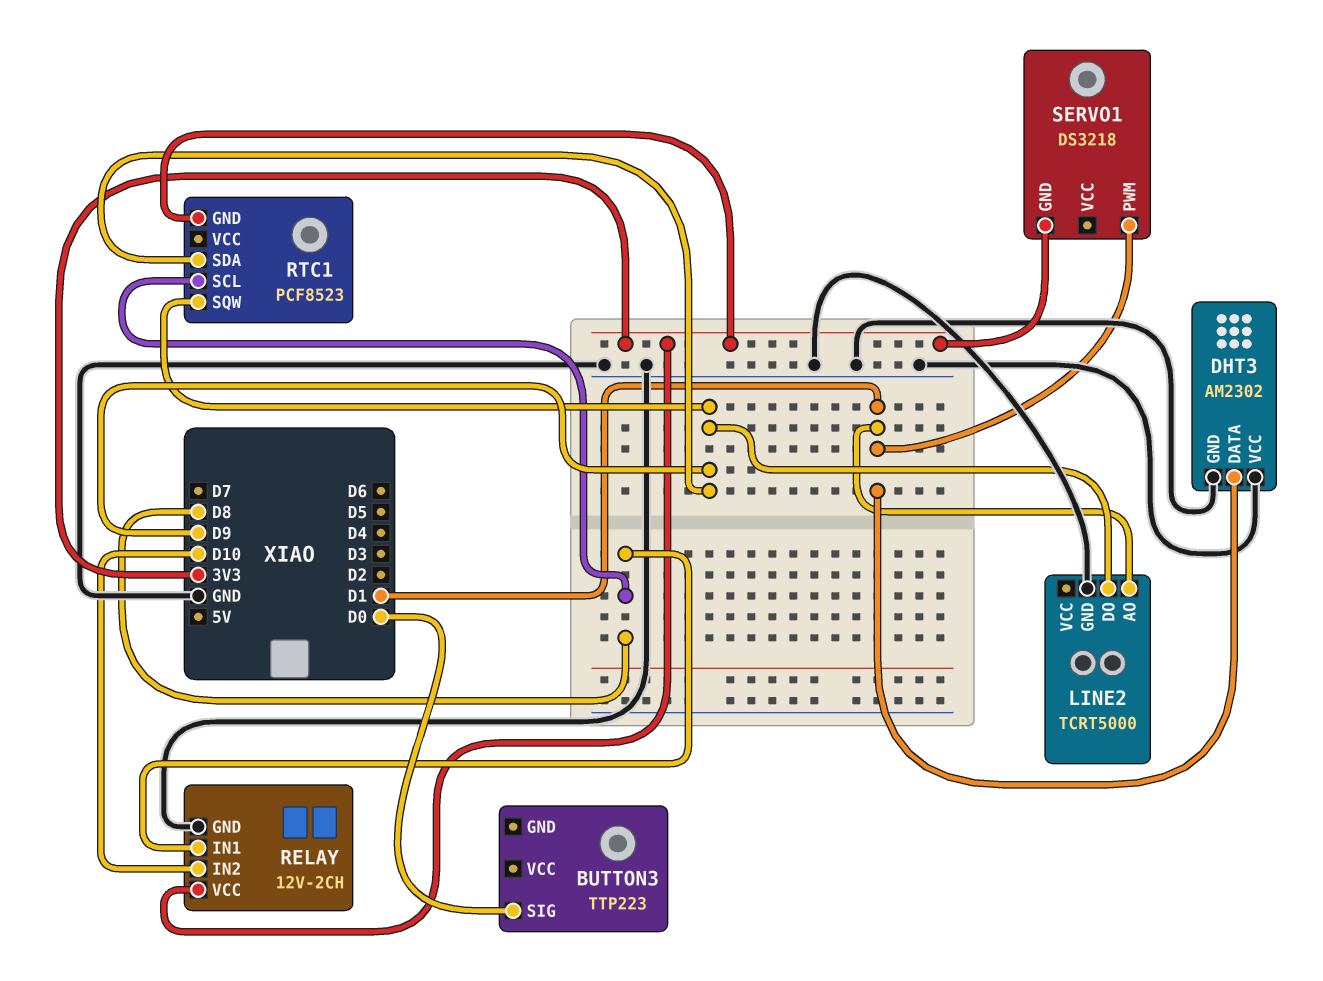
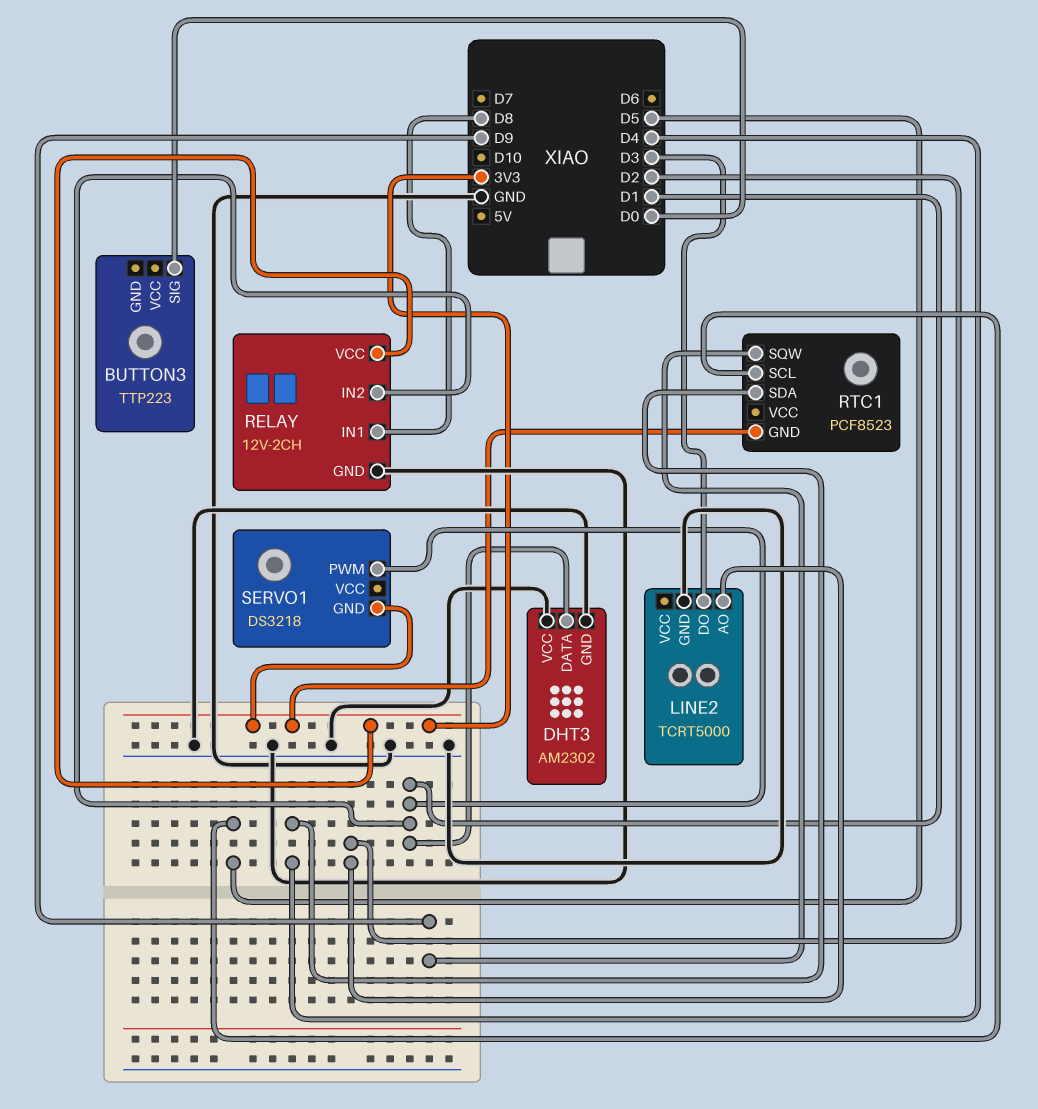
LINE2 pin AO: D1 -> D2
LINE2 pin DO: D9 -> D3
RELAY pin IN2: D10 -> D1
RTC1 pin SCL: D8 -> D5
RTC1 pin SDA: D9 -> D4

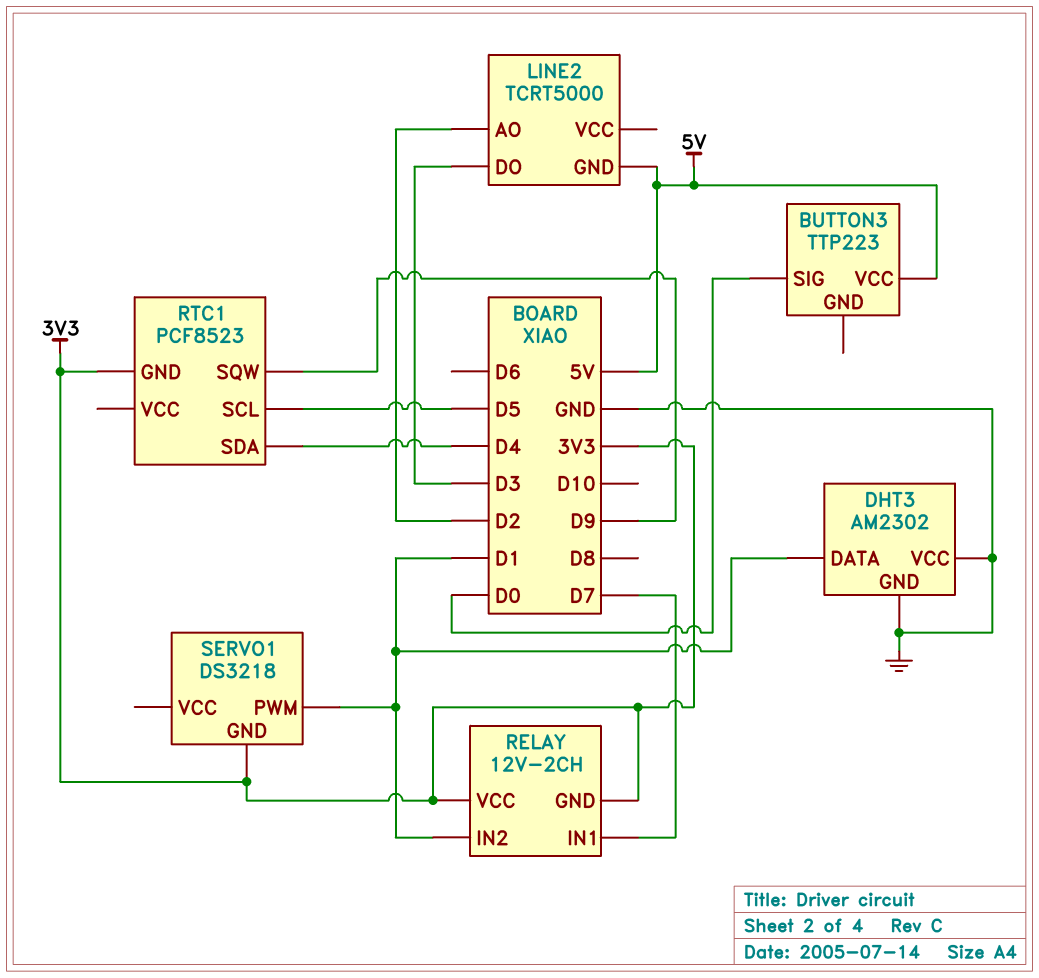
BUTTON3 pin VCC: none -> 5V
LINE2 pin GND: GND -> 5V
RELAY pin GND: GND -> 3V3
RELAY pin IN1: D8 -> D7

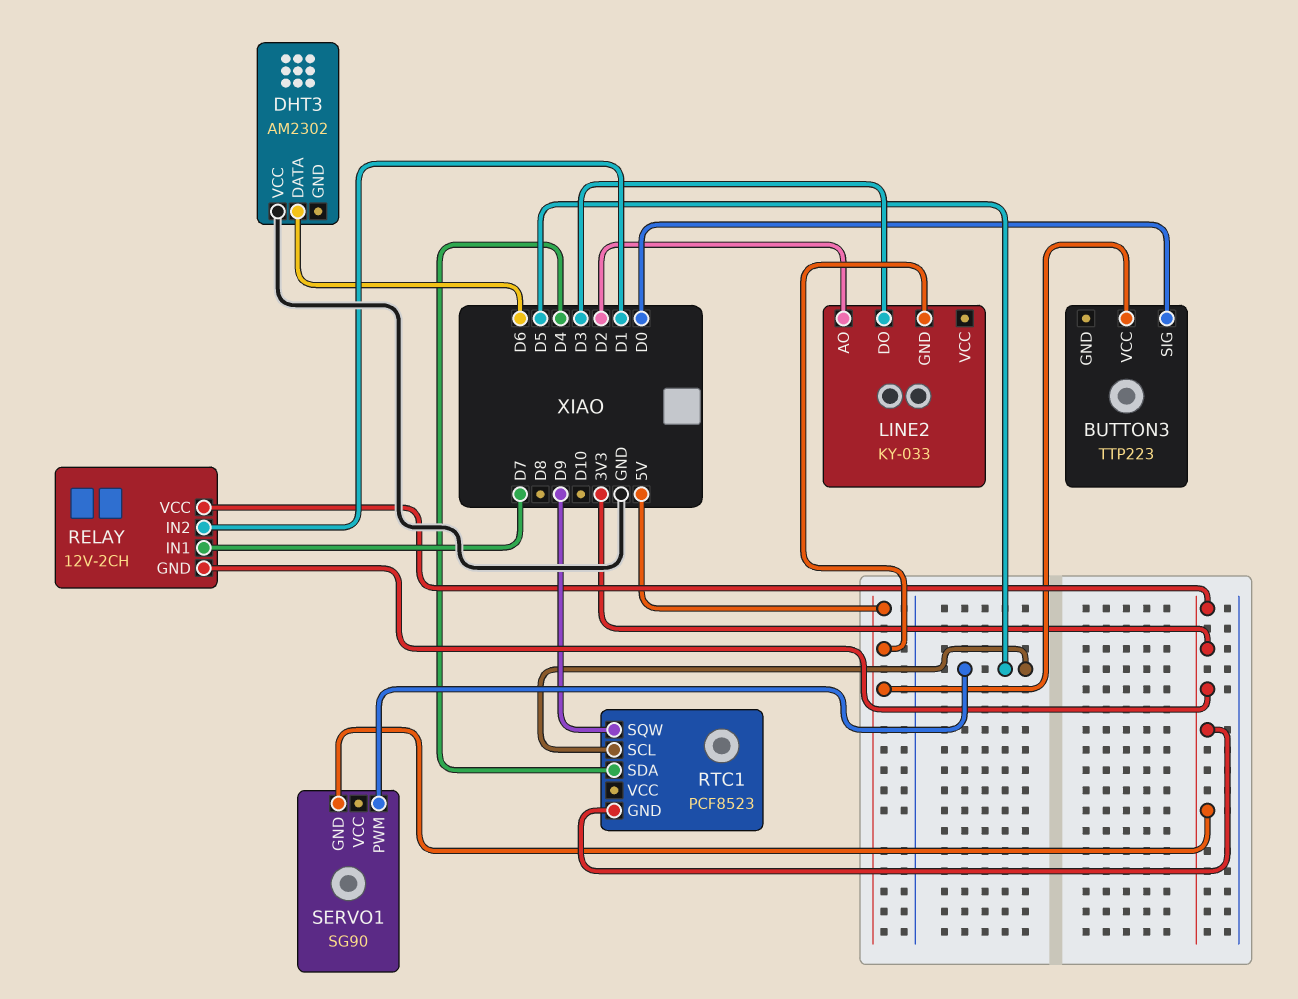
DHT3 pin DATA: D1 -> D6
DHT3 pin GND: GND -> none
LINE2: TCRT5000 -> KY-033
SERVO1: DS3218 -> SG90
SERVO1 pin PWM: D1 -> D5

